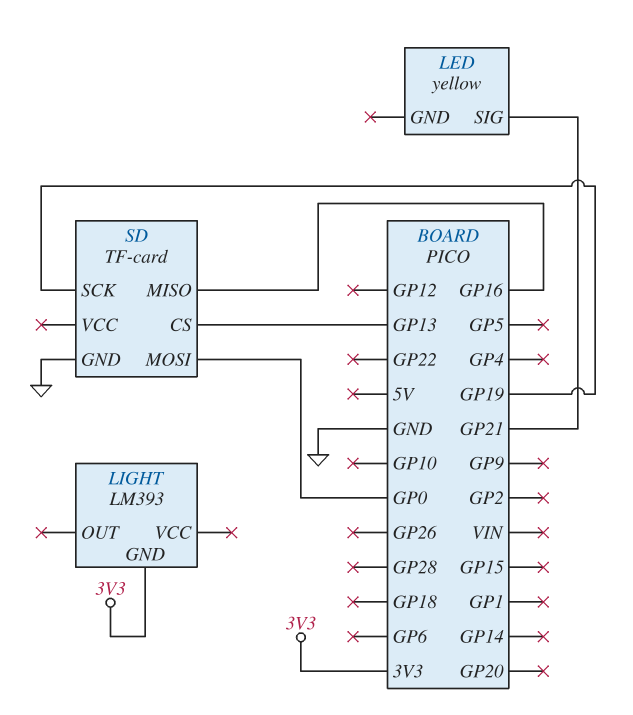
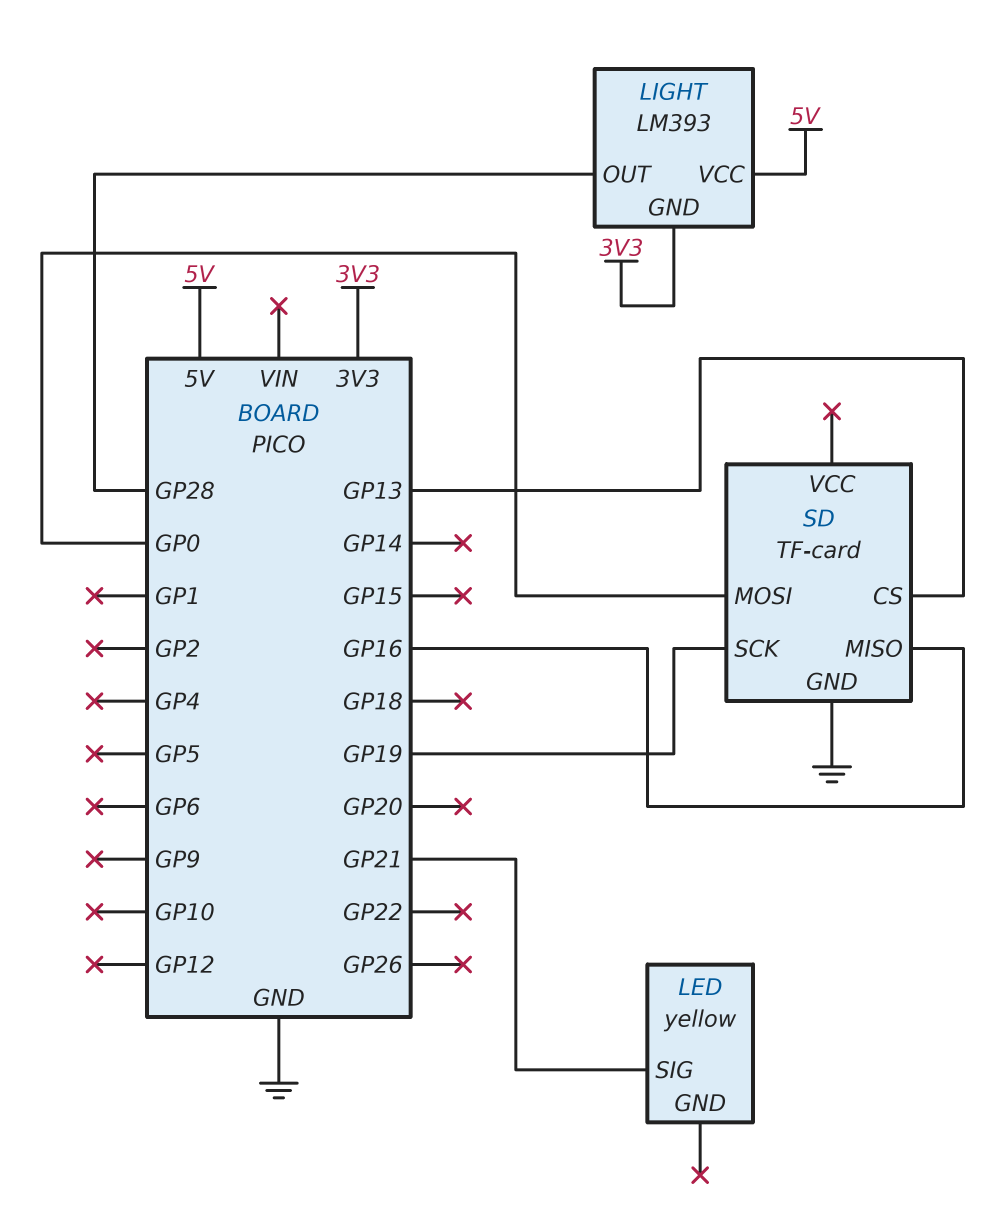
LIGHT pin OUT: none -> GP28
LIGHT pin VCC: none -> 5V

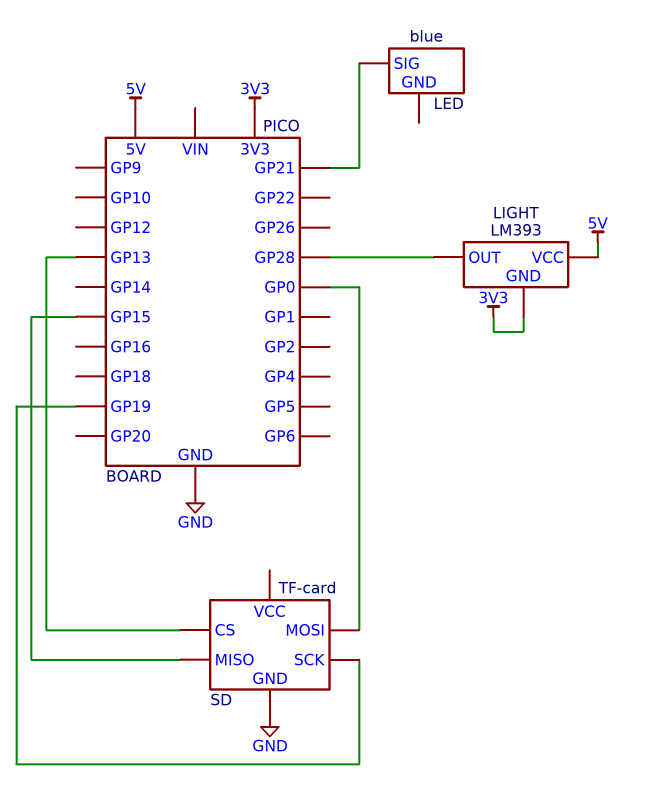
LED: yellow -> blue
SD pin MISO: GP16 -> GP15

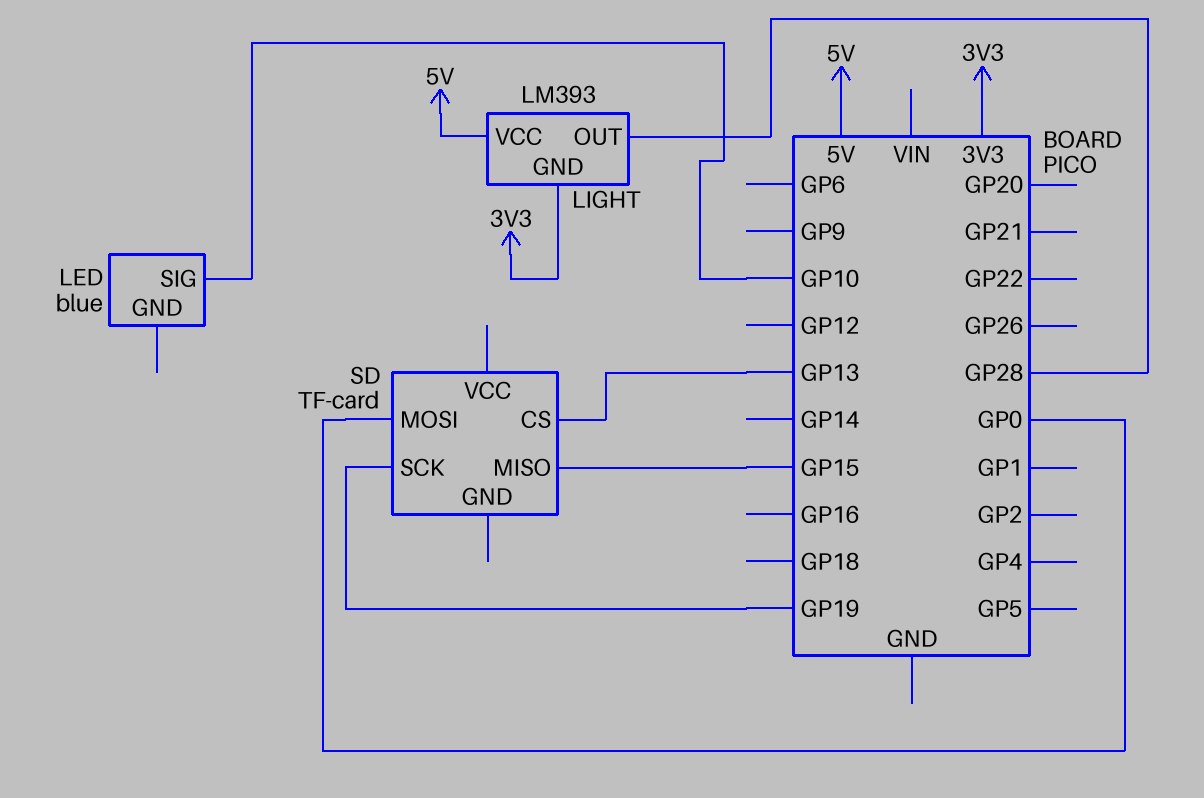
LED pin SIG: GP21 -> GP10
SD pin GND: GND -> none

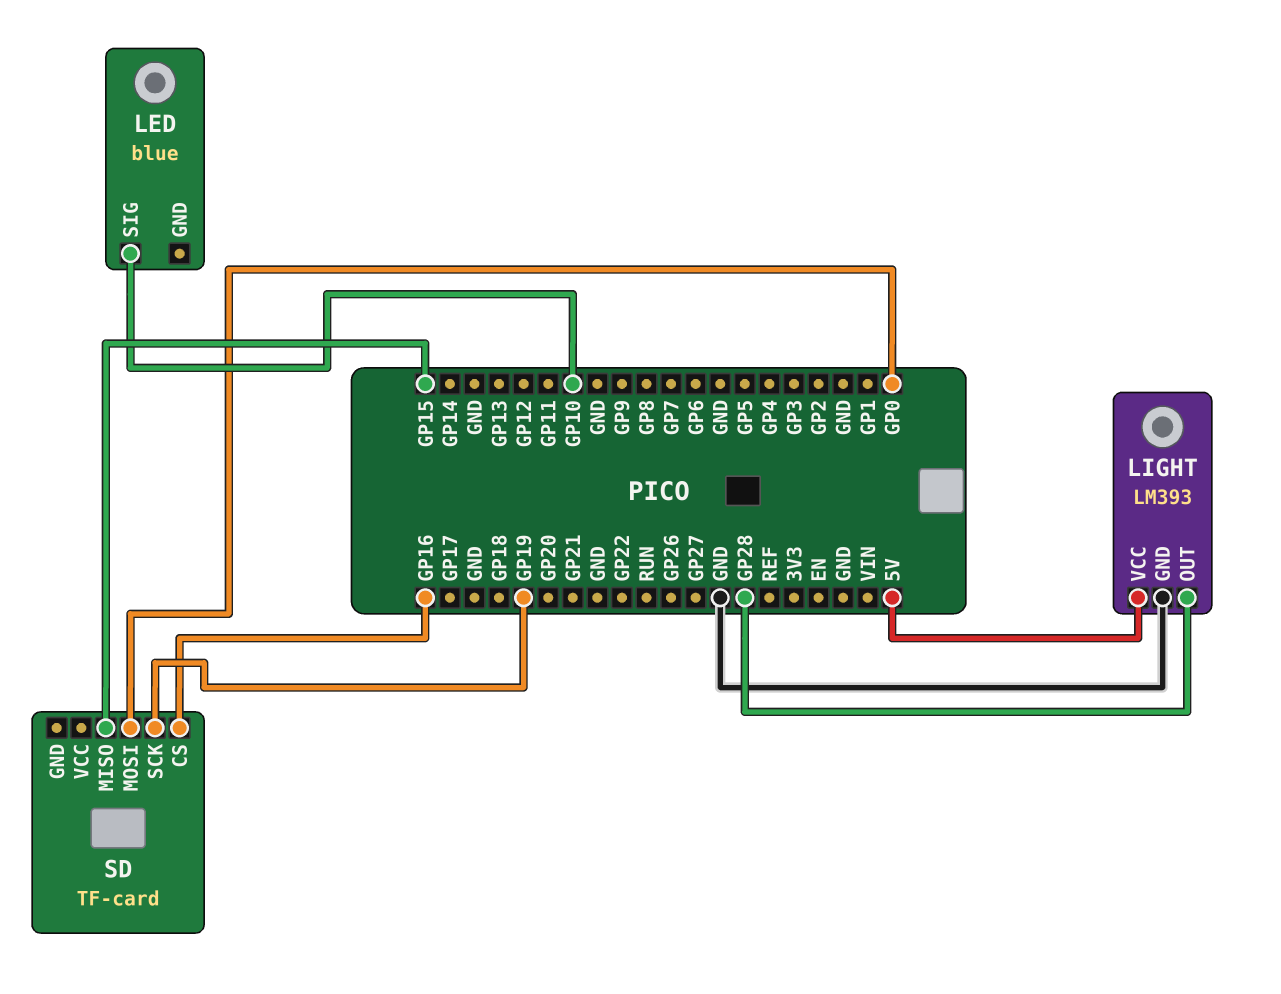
LIGHT pin GND: 3V3 -> GND
SD pin CS: GP13 -> GP16

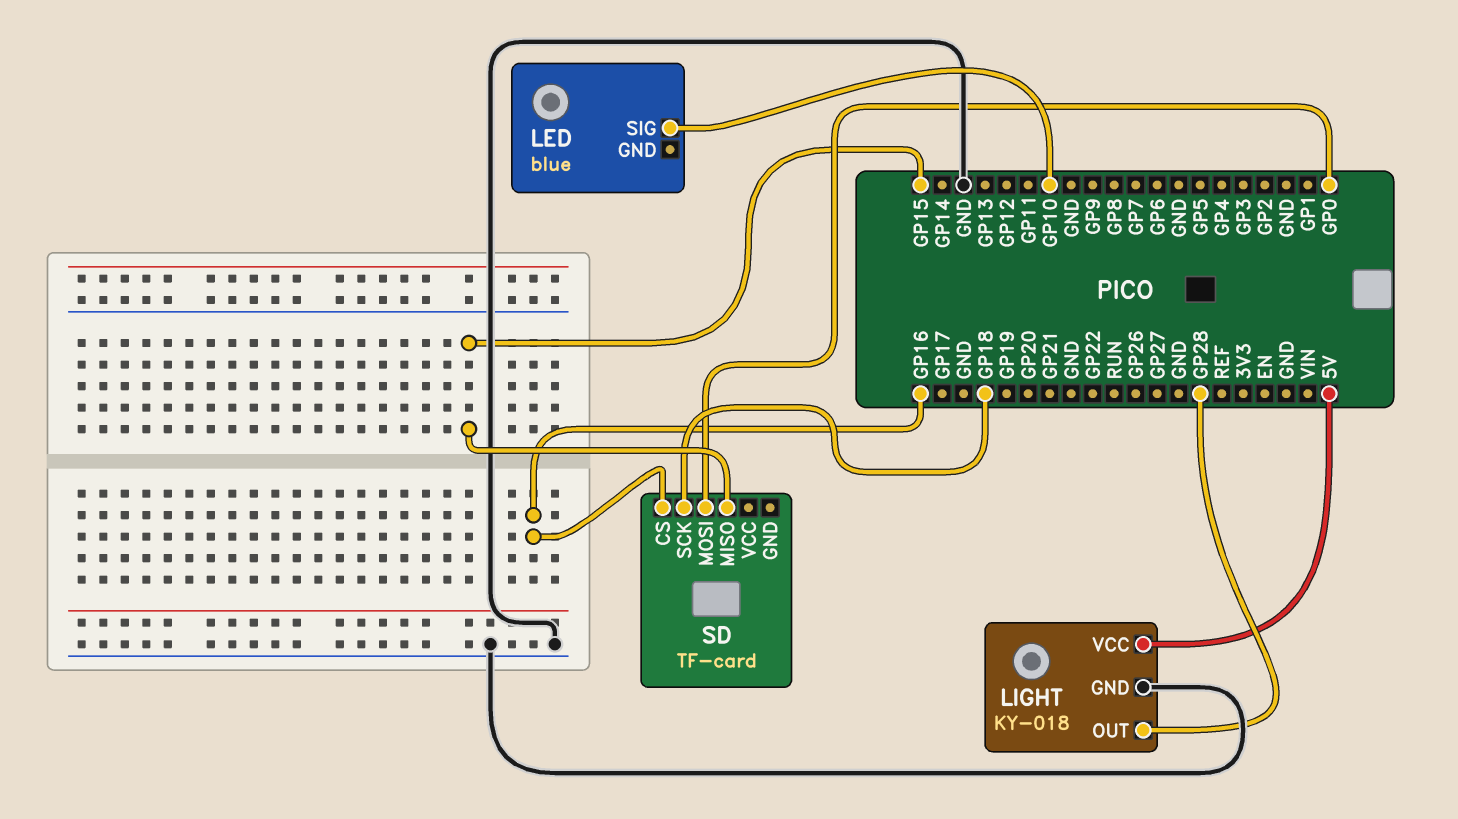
LIGHT: LM393 -> KY-018
SD pin SCK: GP19 -> GP18

